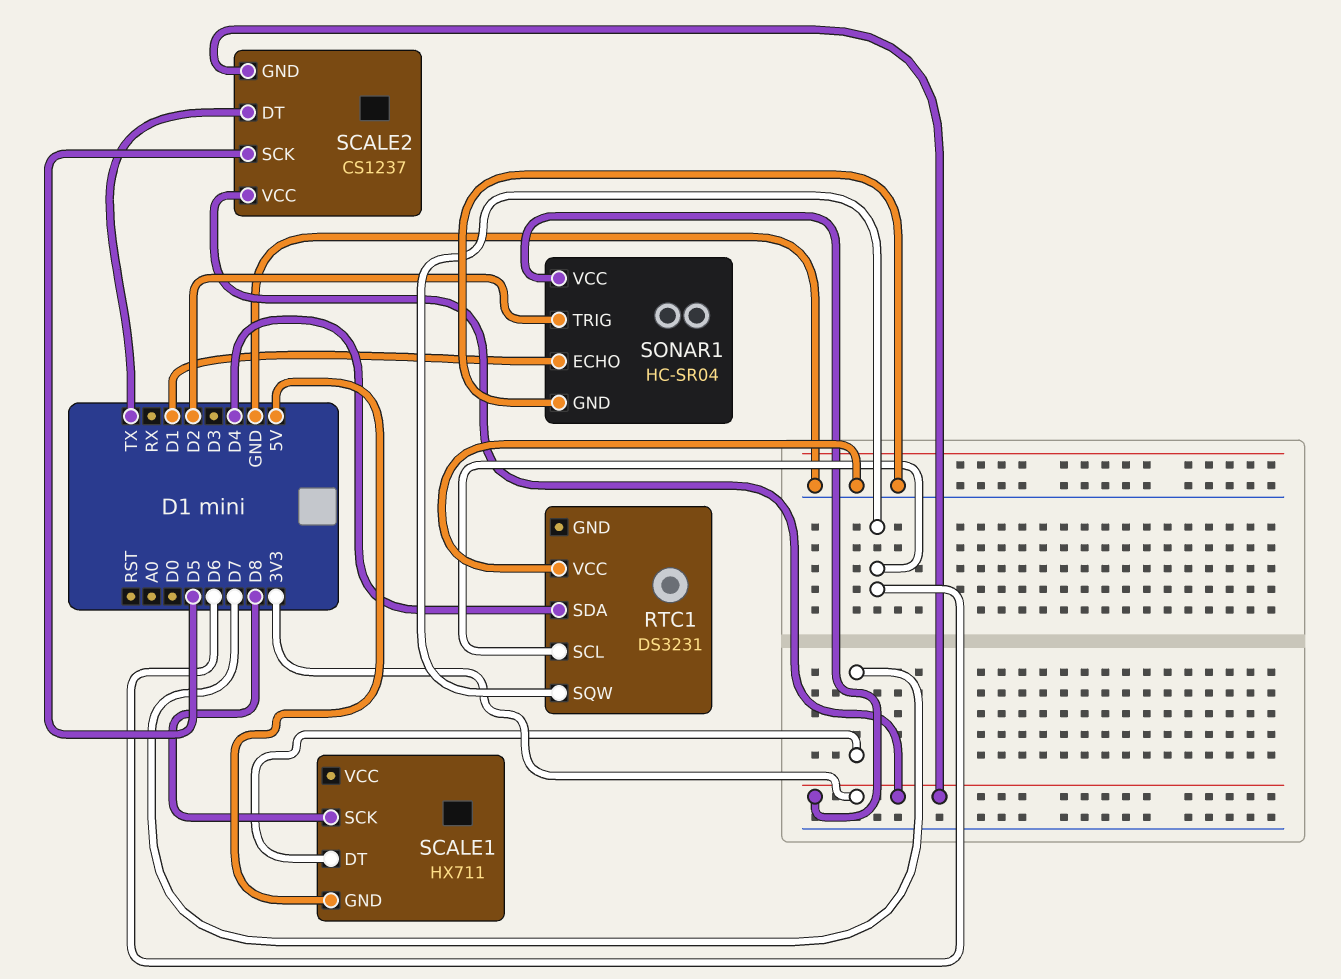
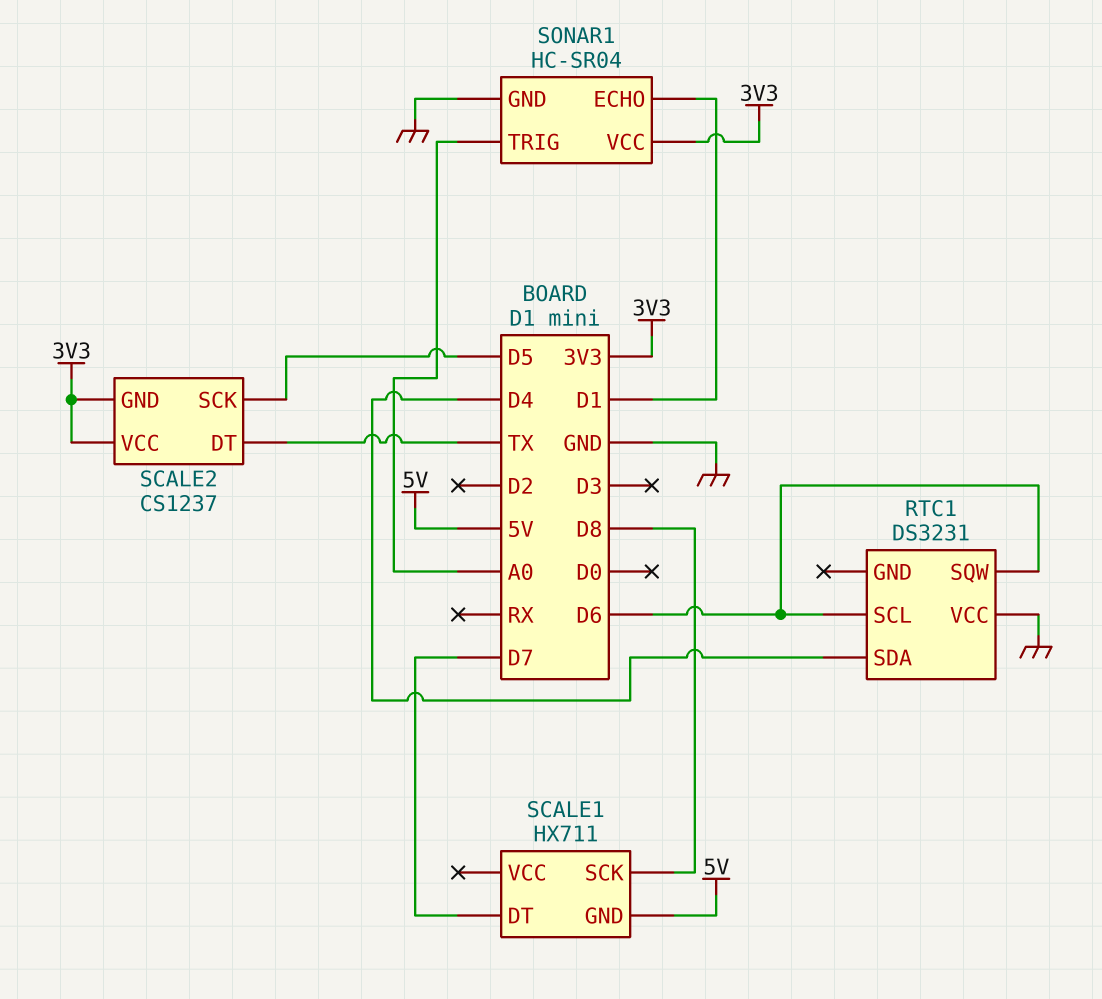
SONAR1 pin TRIG: D2 -> A0

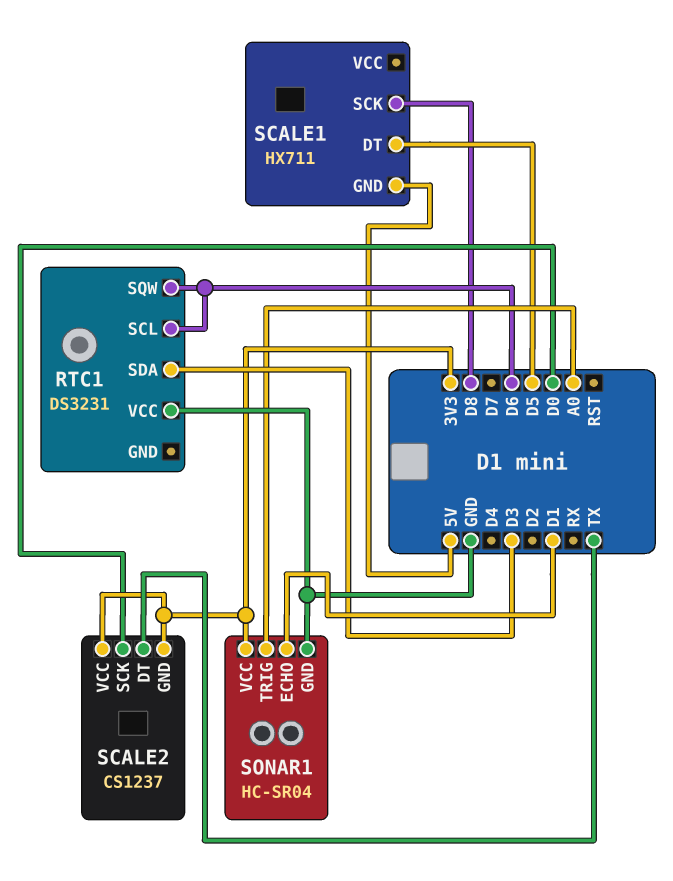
RTC1 pin SDA: D4 -> D3
SCALE1 pin DT: D7 -> D5
SCALE2 pin SCK: D5 -> D0

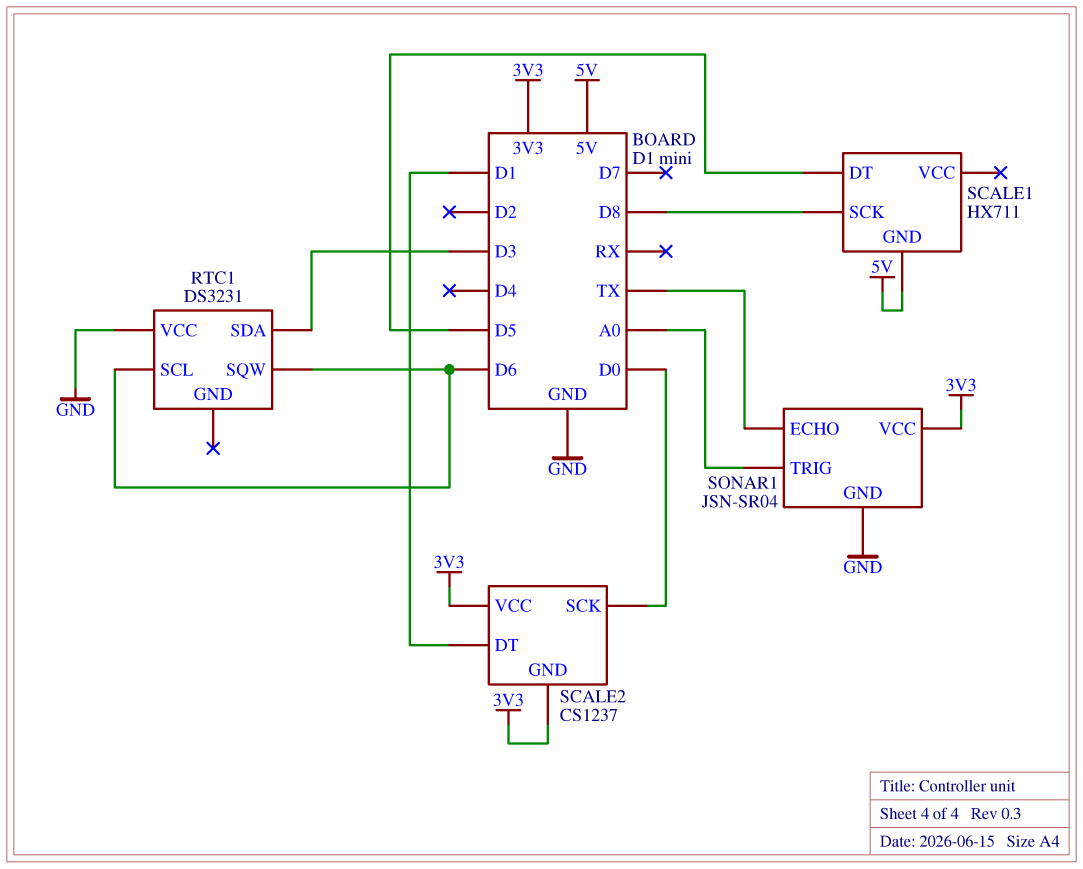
SCALE2 pin DT: TX -> D1
SONAR1: HC-SR04 -> JSN-SR04
SONAR1 pin ECHO: D1 -> TX

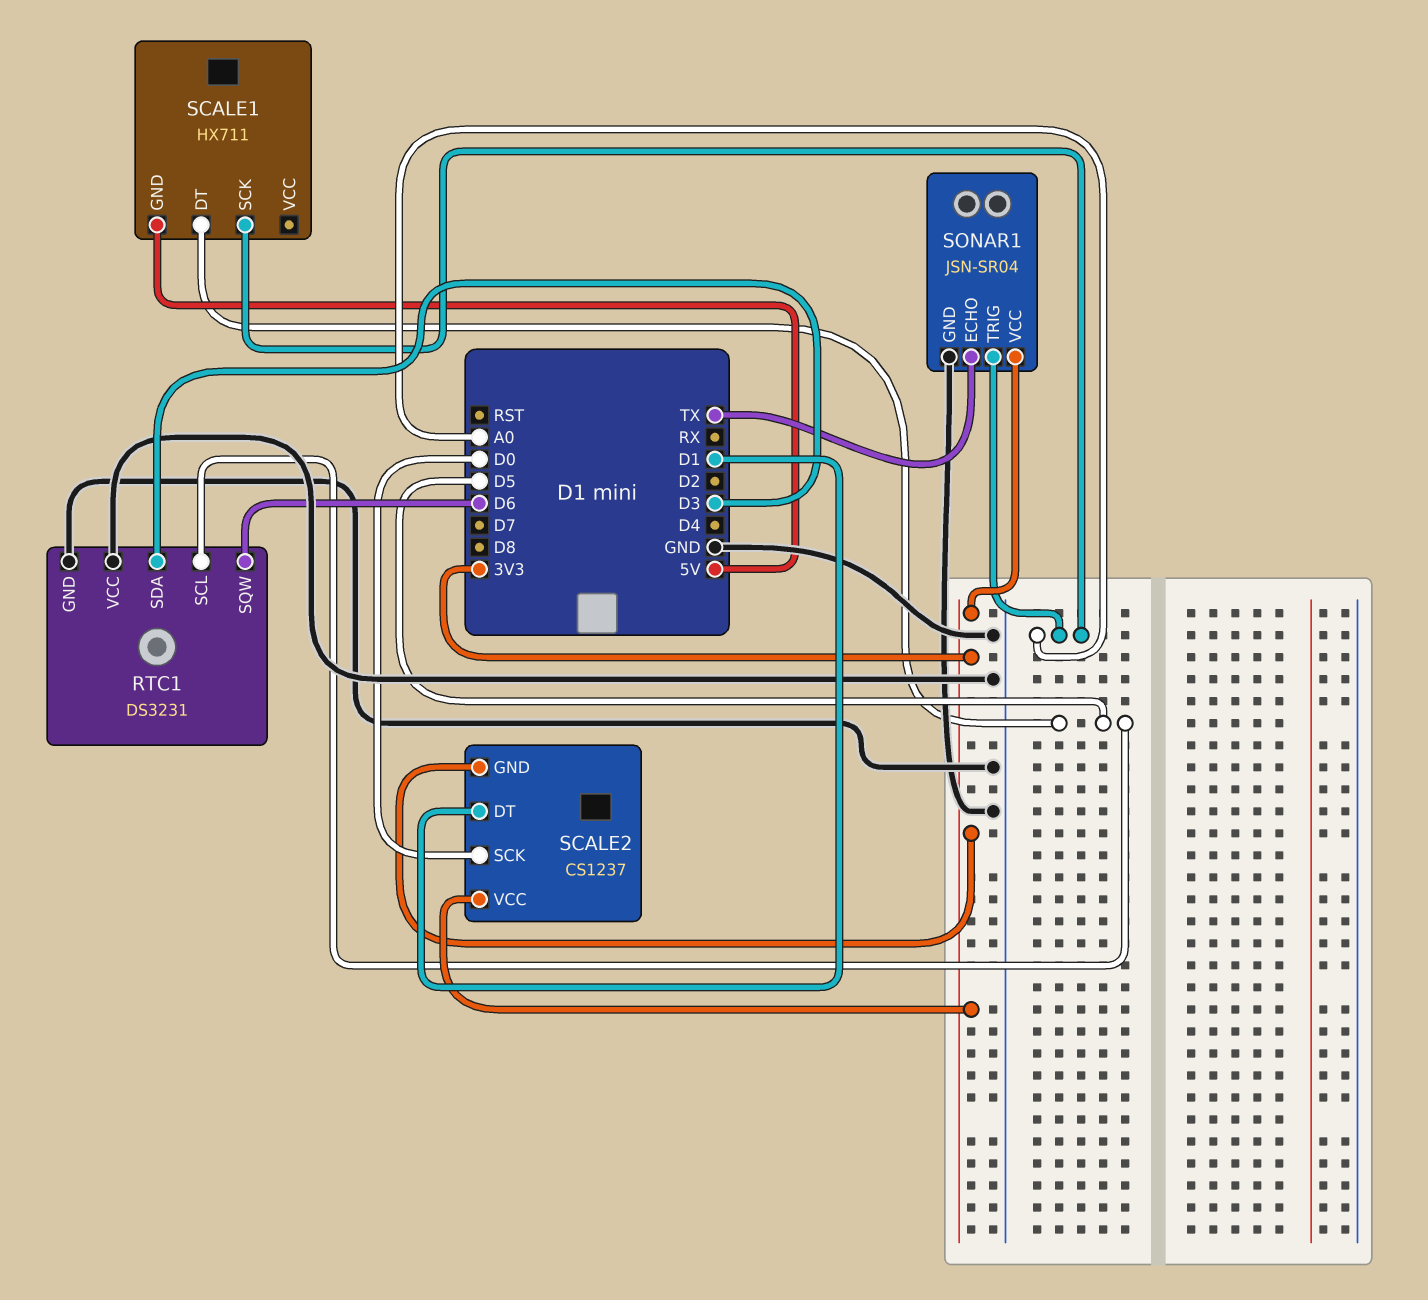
RTC1 pin GND: none -> GND
RTC1 pin SCL: D6 -> D5
SCALE1 pin SCK: D8 -> A0

